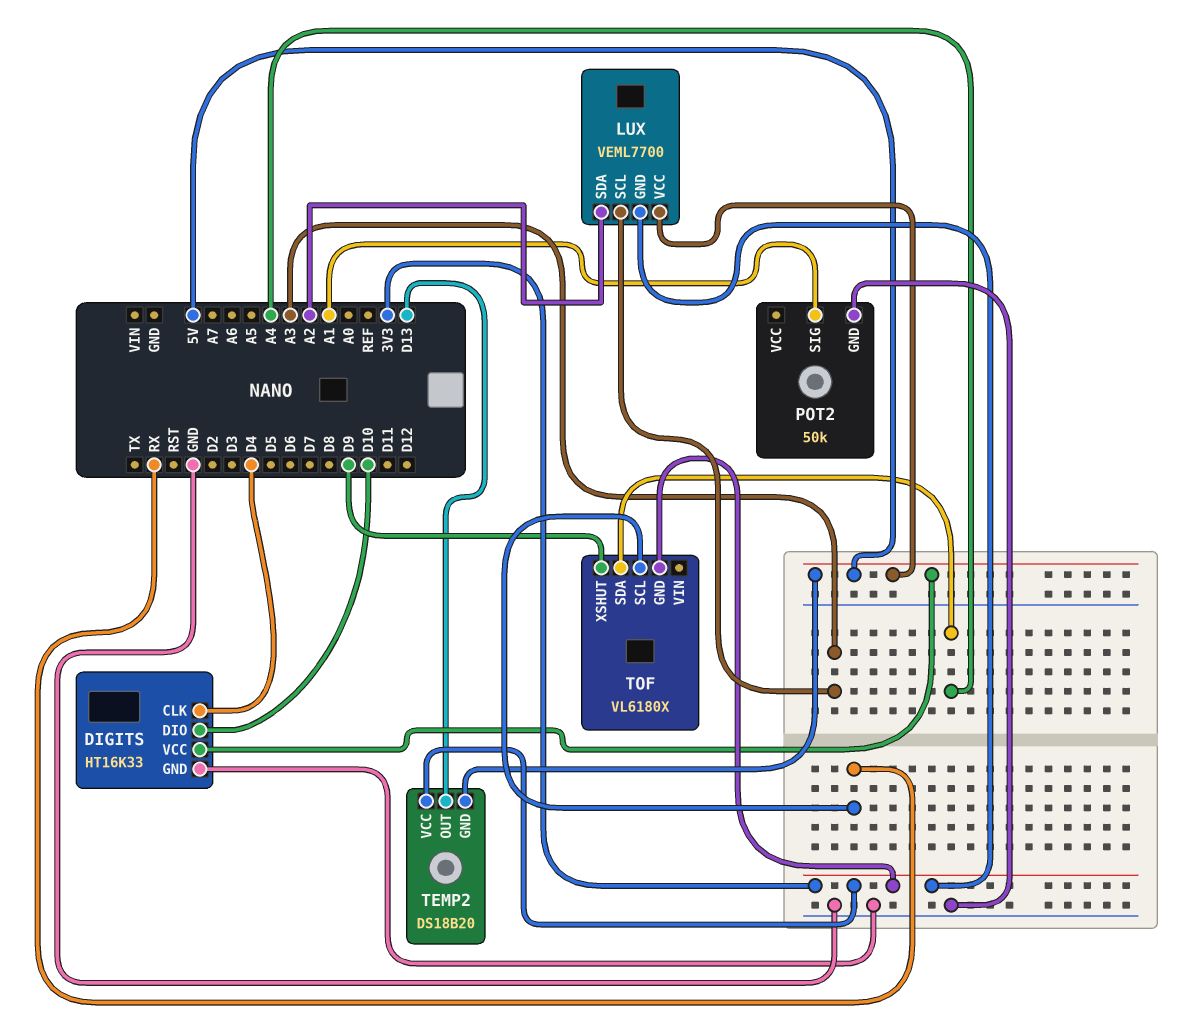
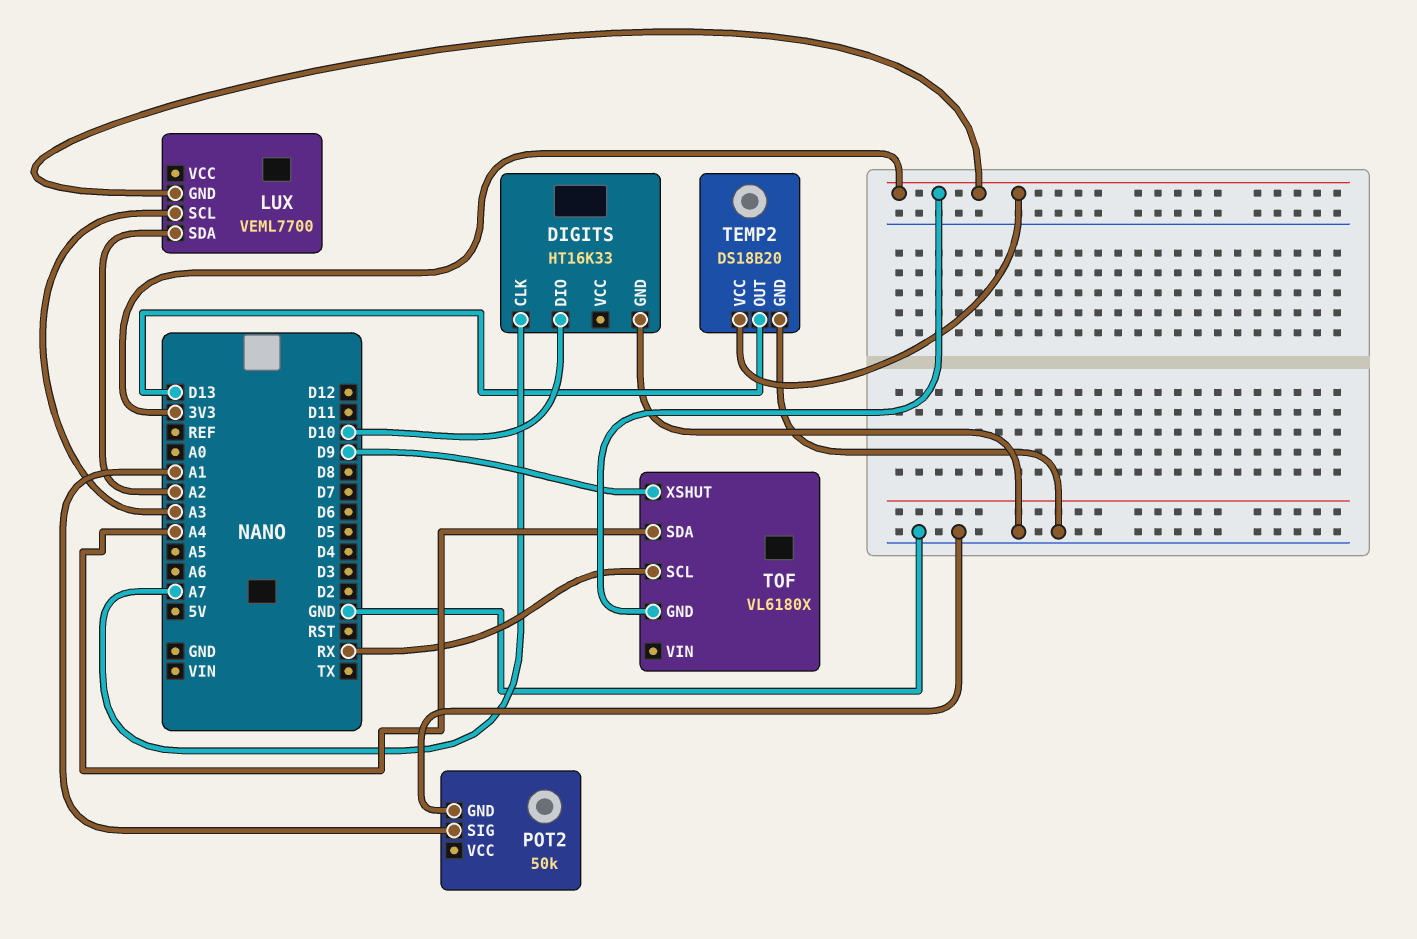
DIGITS pin CLK: D4 -> A7
DIGITS pin VCC: 5V -> none
LUX pin VCC: 5V -> none
TEMP2 pin GND: 5V -> GND

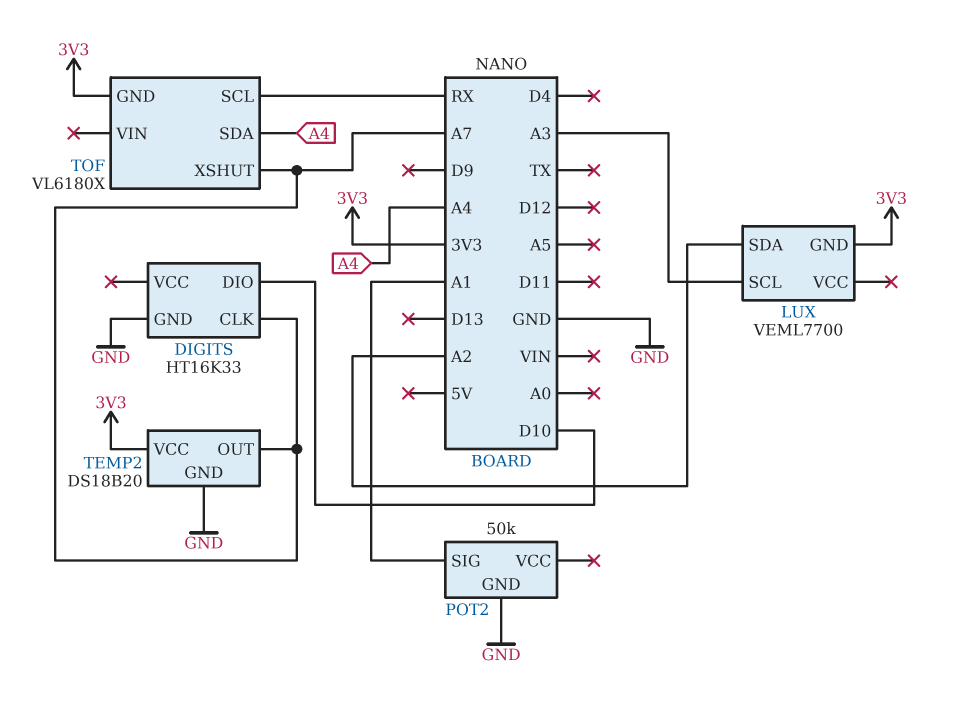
TEMP2 pin OUT: D13 -> A7
TOF pin XSHUT: D9 -> A7

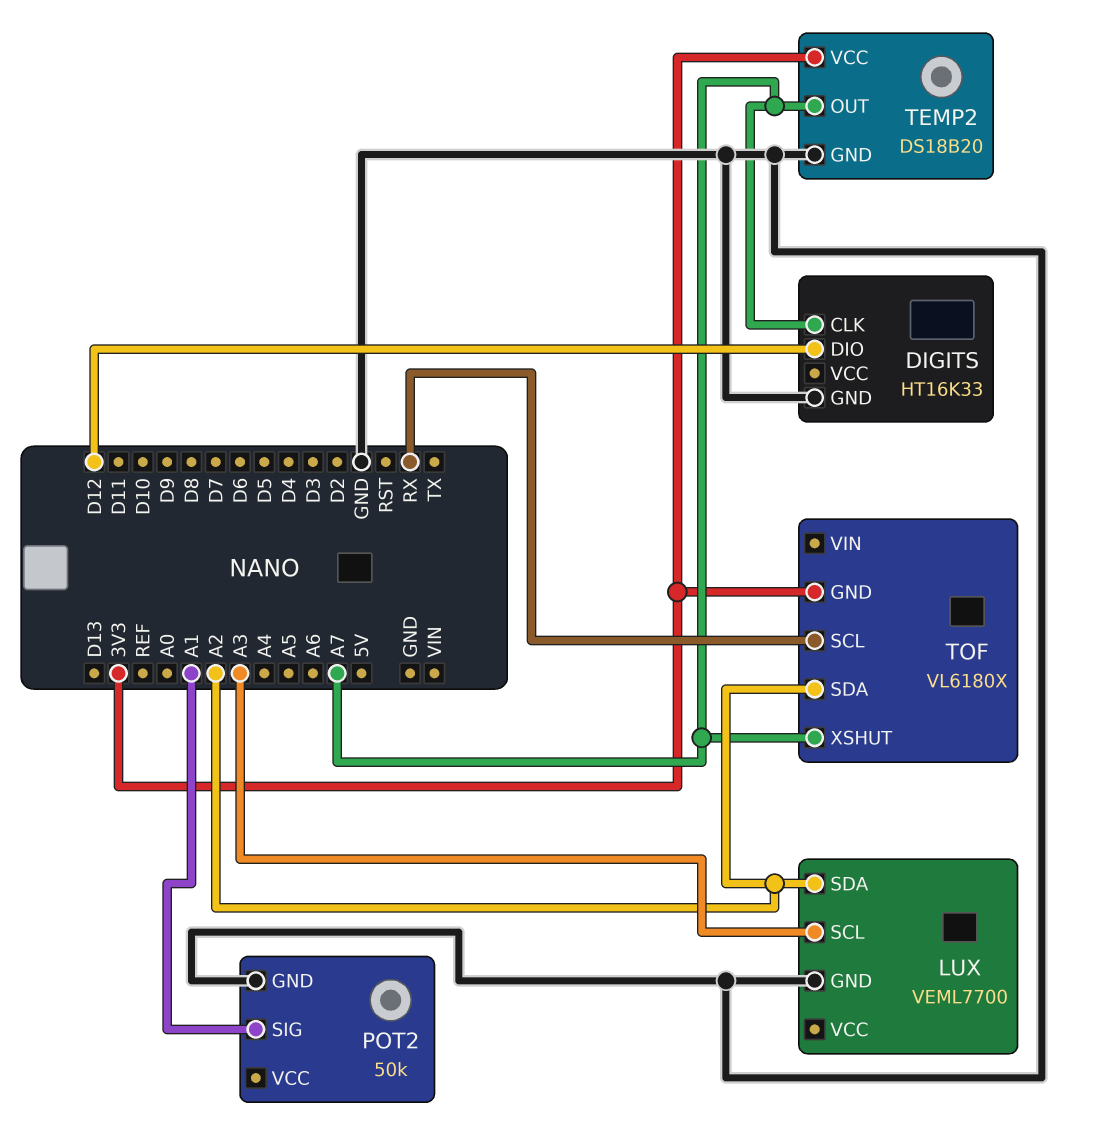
DIGITS pin DIO: D10 -> D12
LUX pin GND: 3V3 -> GND
TOF pin SDA: A4 -> A2

